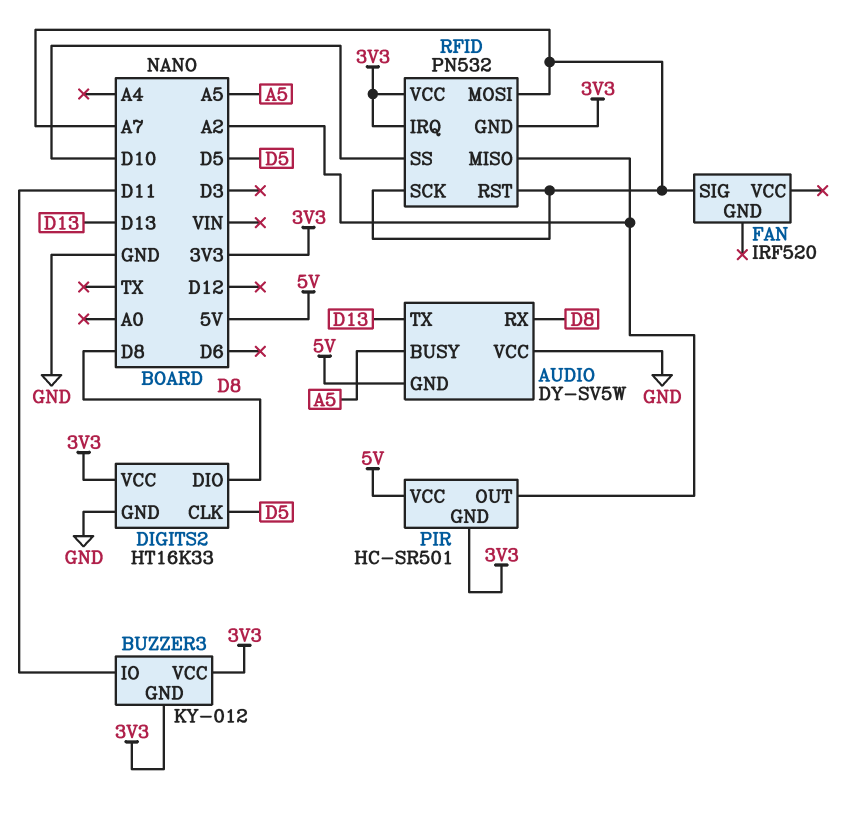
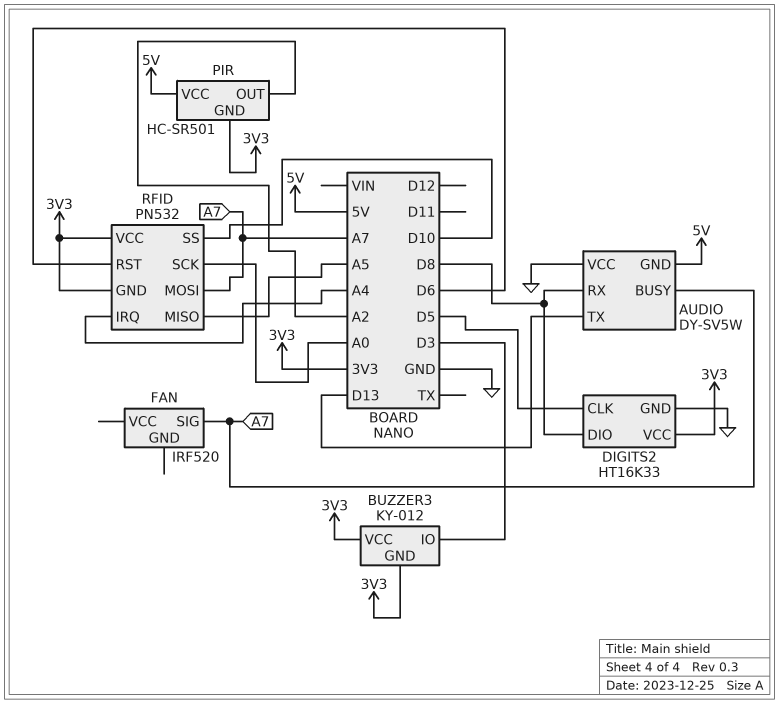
AUDIO pin BUSY: A5 -> A7
BUZZER3 pin IO: D11 -> D3
RFID pin IRQ: 3V3 -> A4
RFID pin MISO: A2 -> A5
RFID pin RST: A7 -> D6
RFID pin SCK: A7 -> A0

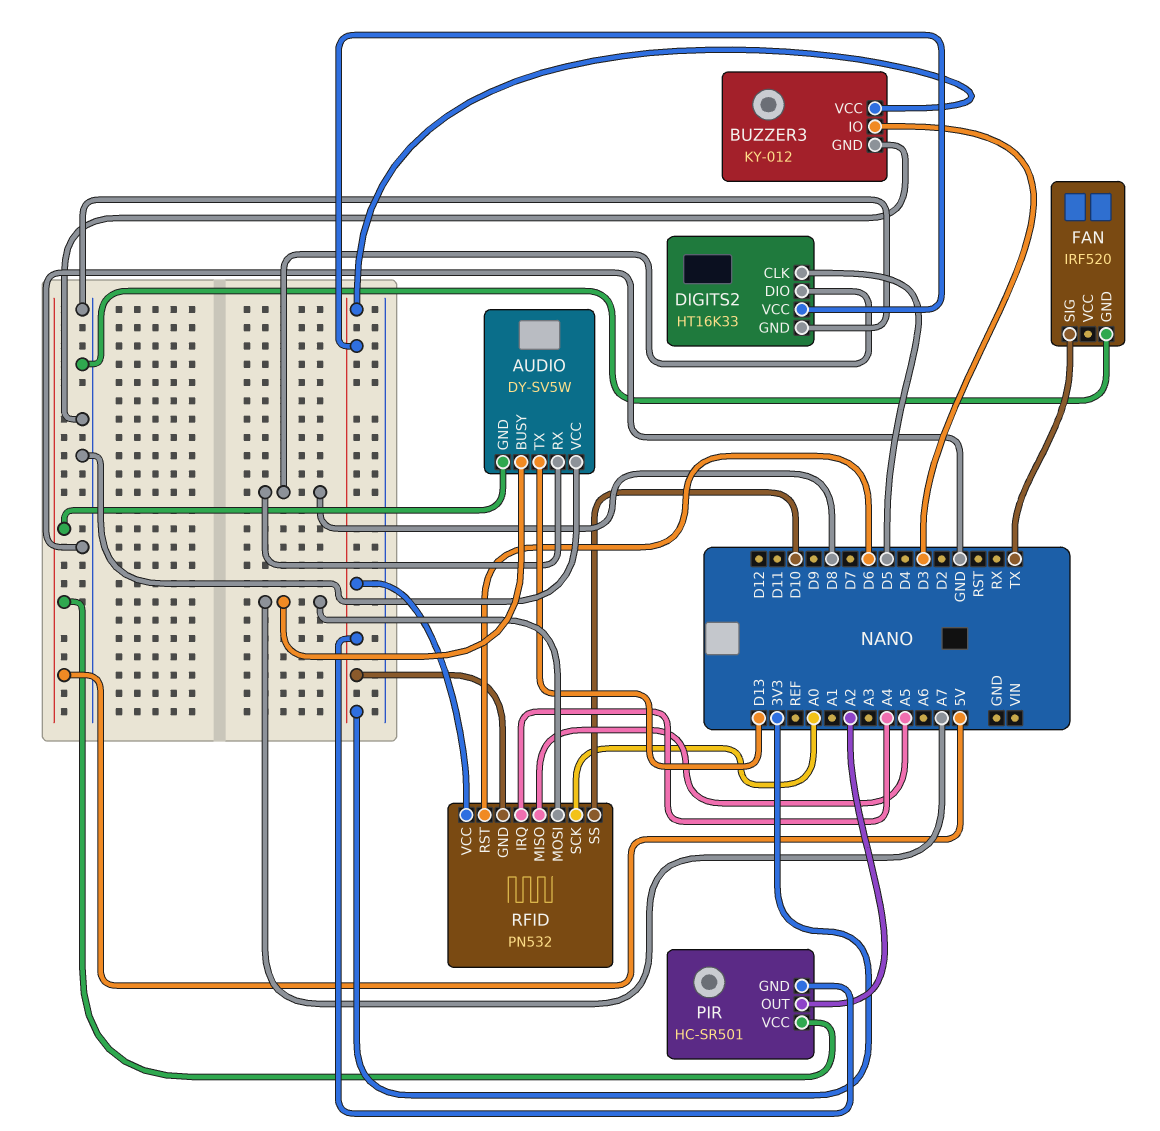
BUZZER3 pin GND: 3V3 -> GND
FAN pin GND: none -> GND
FAN pin SIG: A7 -> TX

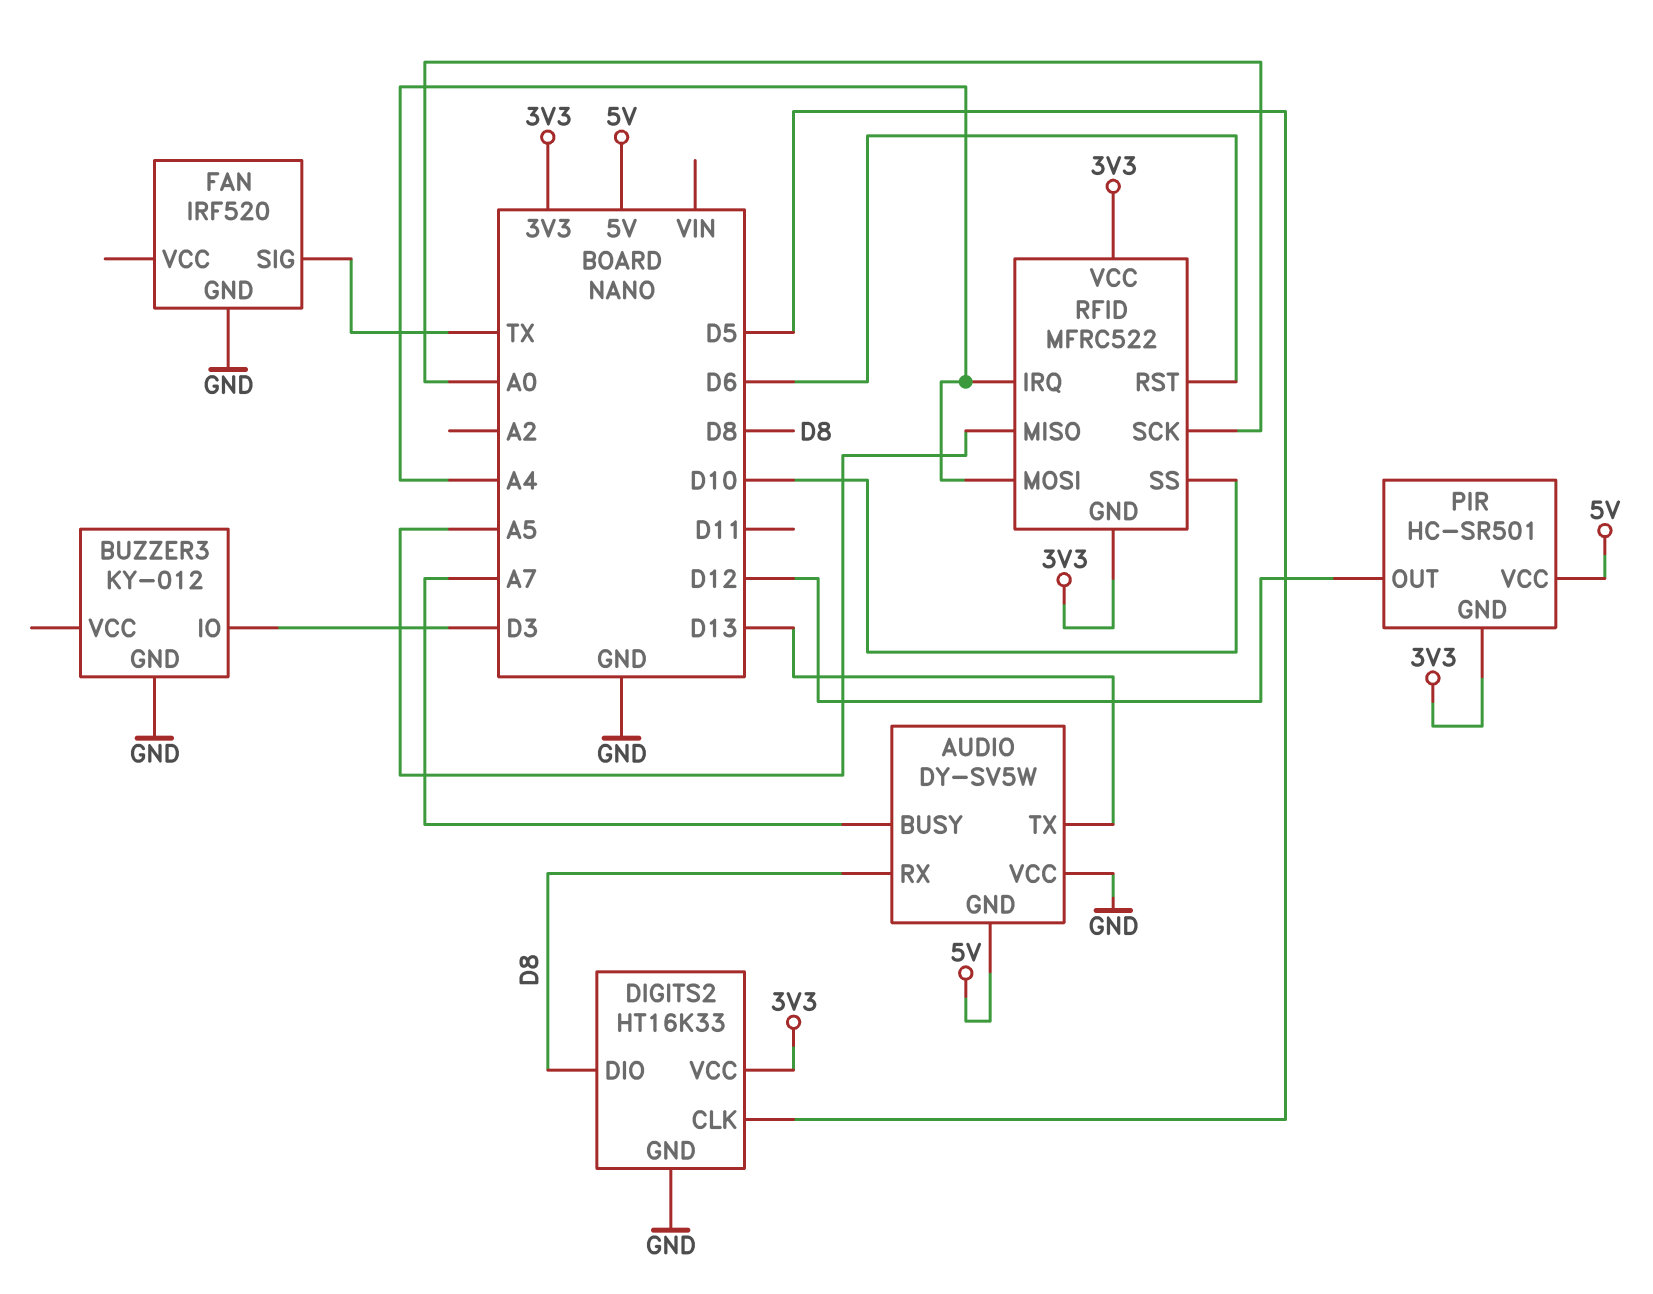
BUZZER3 pin VCC: 3V3 -> none
PIR pin OUT: A2 -> D12
RFID: PN532 -> MFRC522
RFID pin MOSI: A7 -> A4

